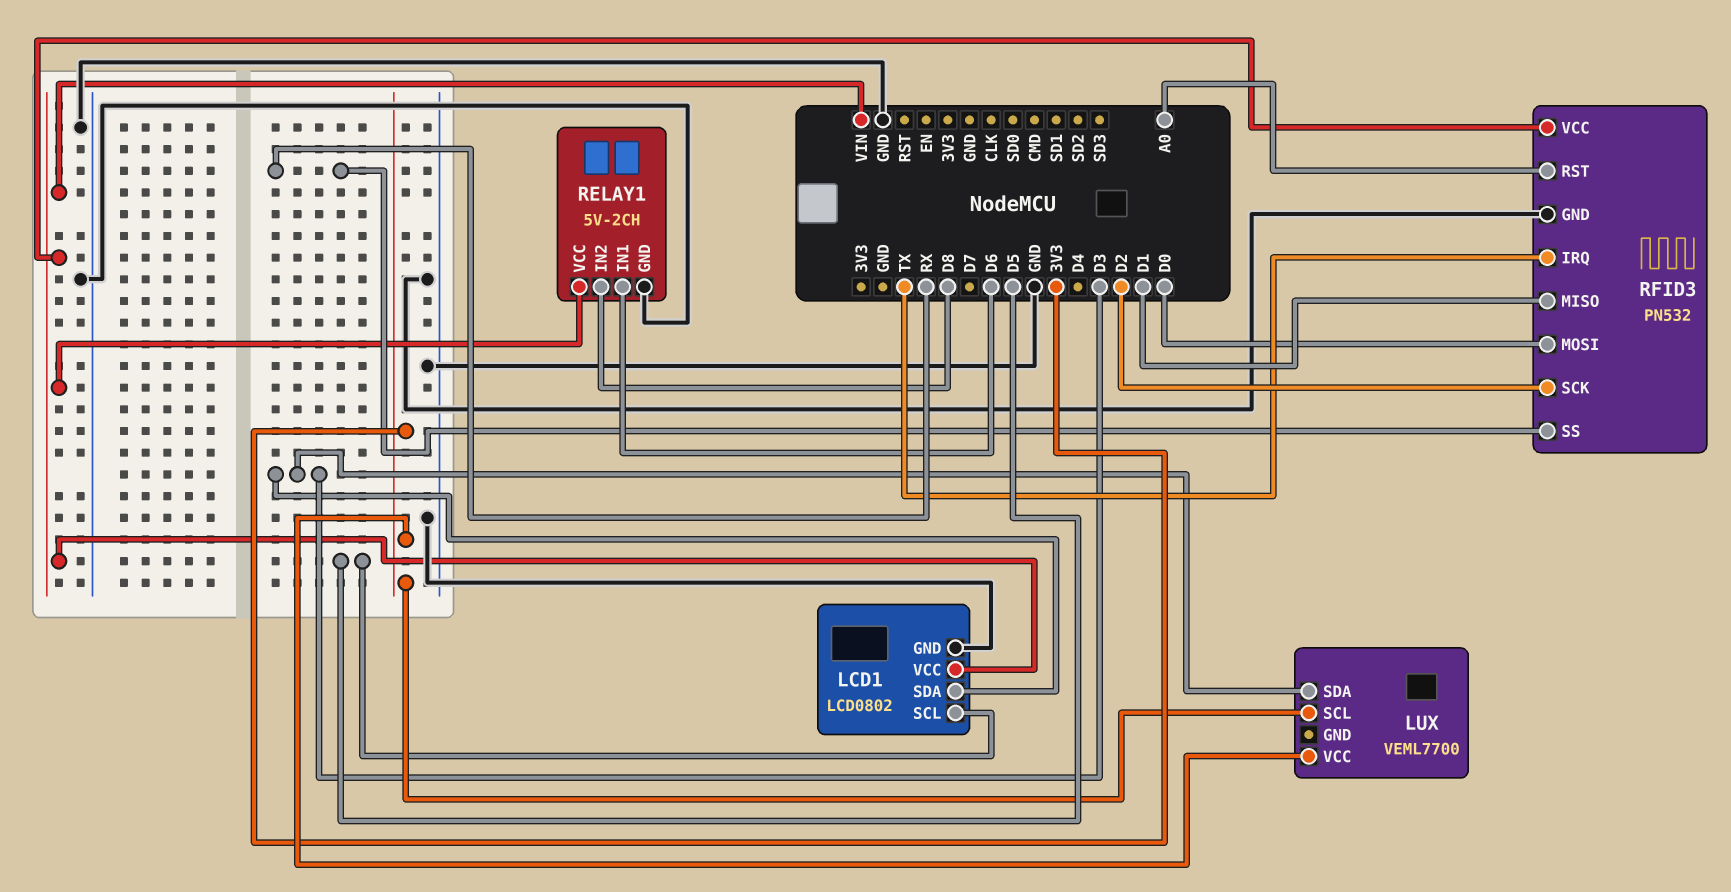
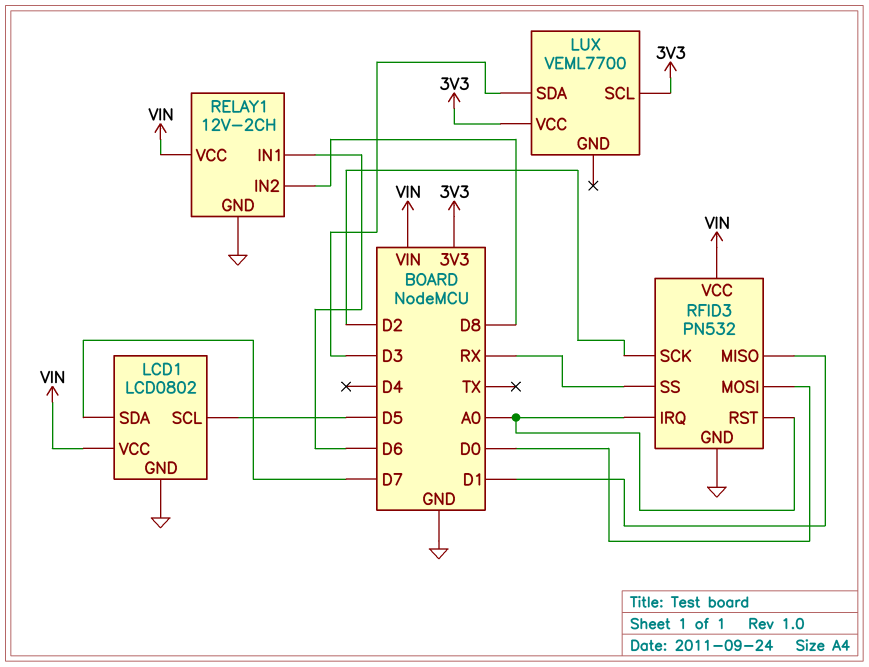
LCD1 pin SDA: D3 -> D7
RELAY1: 5V-2CH -> 12V-2CH
RFID3 pin IRQ: TX -> A0

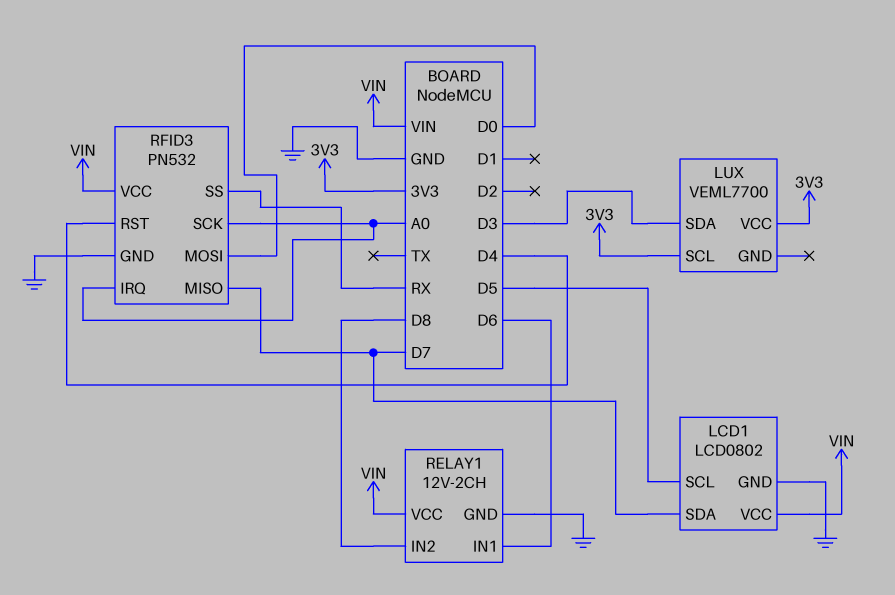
RFID3 pin MISO: D1 -> D7
RFID3 pin RST: A0 -> D4
RFID3 pin SCK: D2 -> A0

